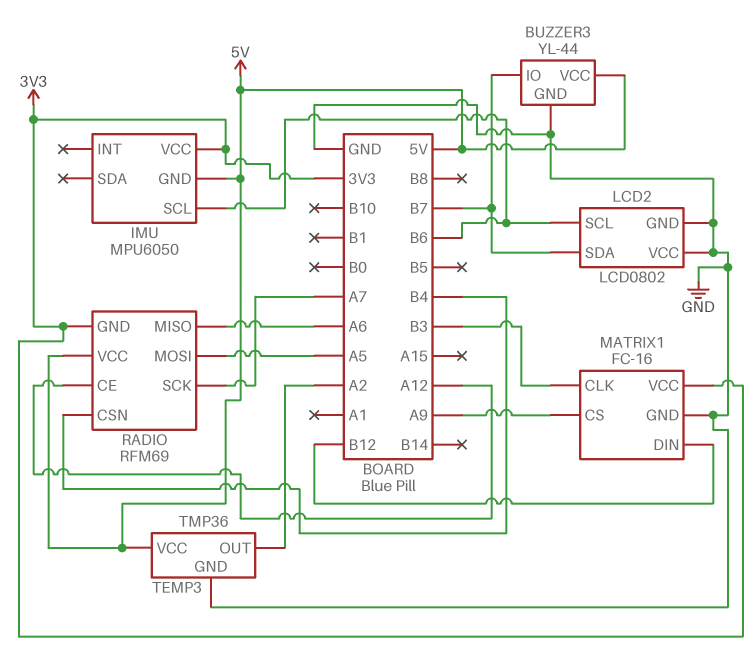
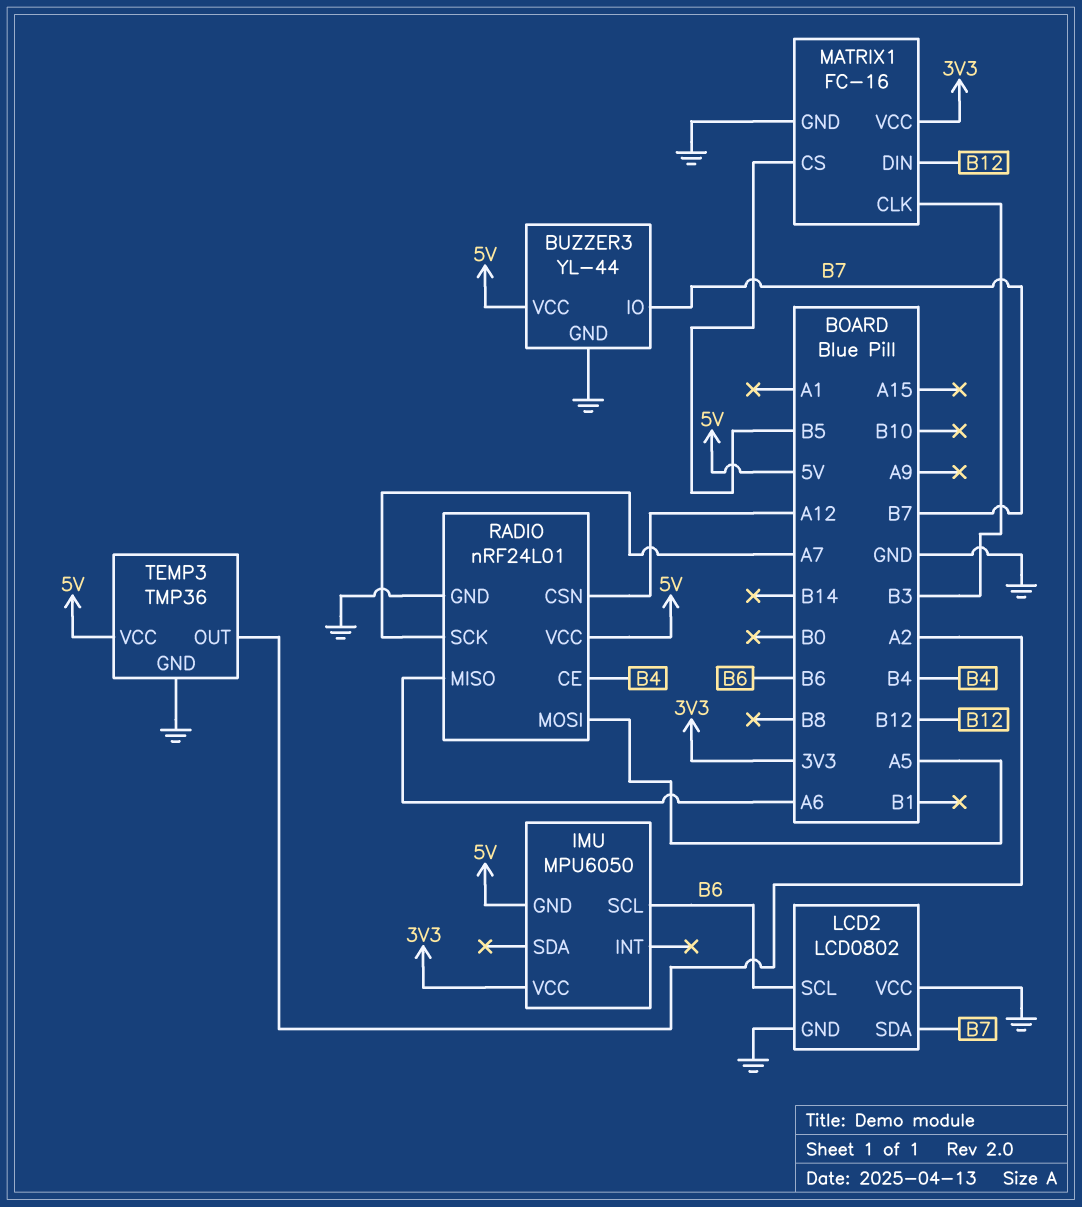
MATRIX1 pin CS: A9 -> B5
RADIO: RFM69 -> nRF24L01
RADIO pin CE: A12 -> B4
RADIO pin CSN: B4 -> A12
RADIO pin GND: 3V3 -> GND

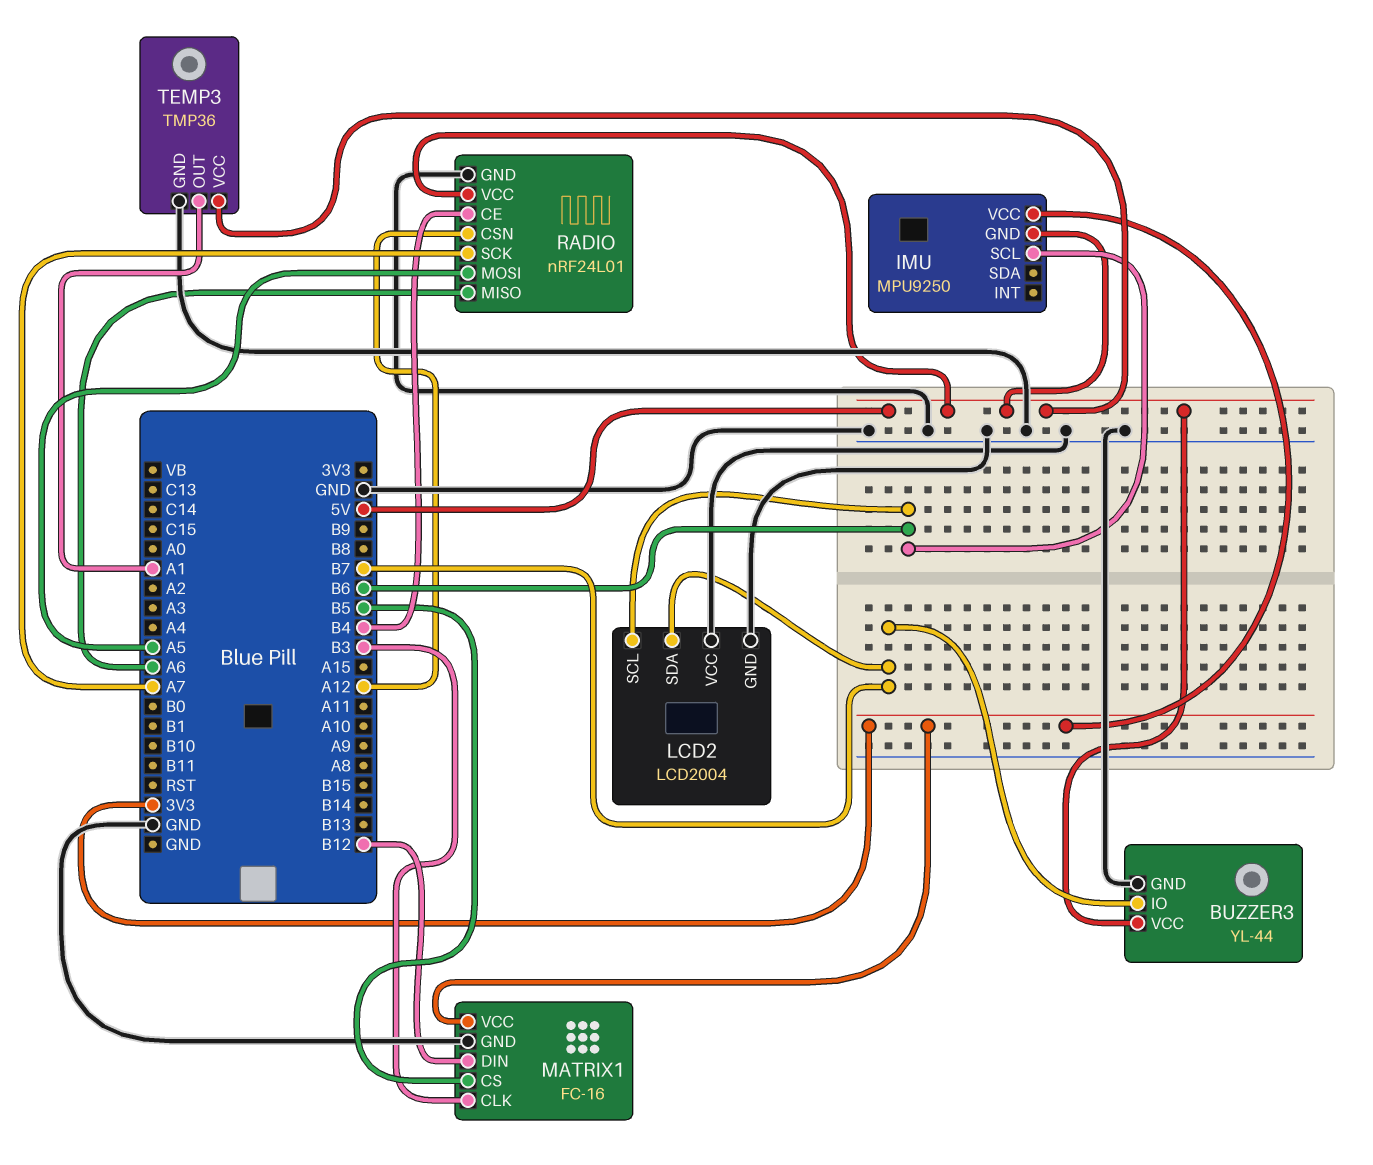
IMU: MPU6050 -> MPU9250
LCD2: LCD0802 -> LCD2004
TEMP3 pin OUT: A2 -> A1

